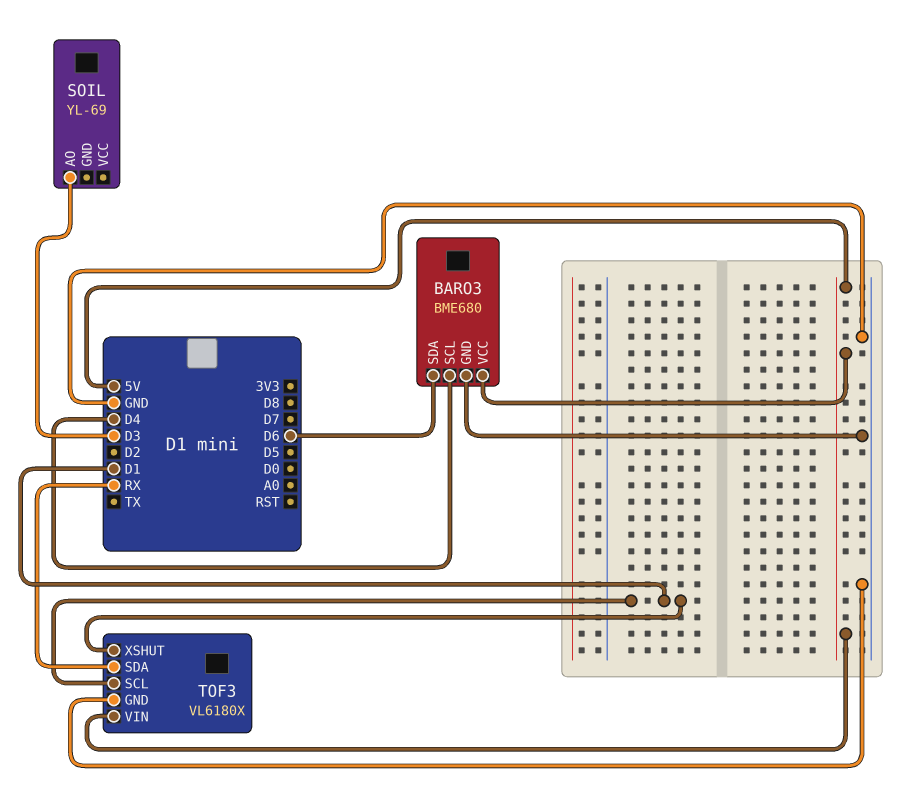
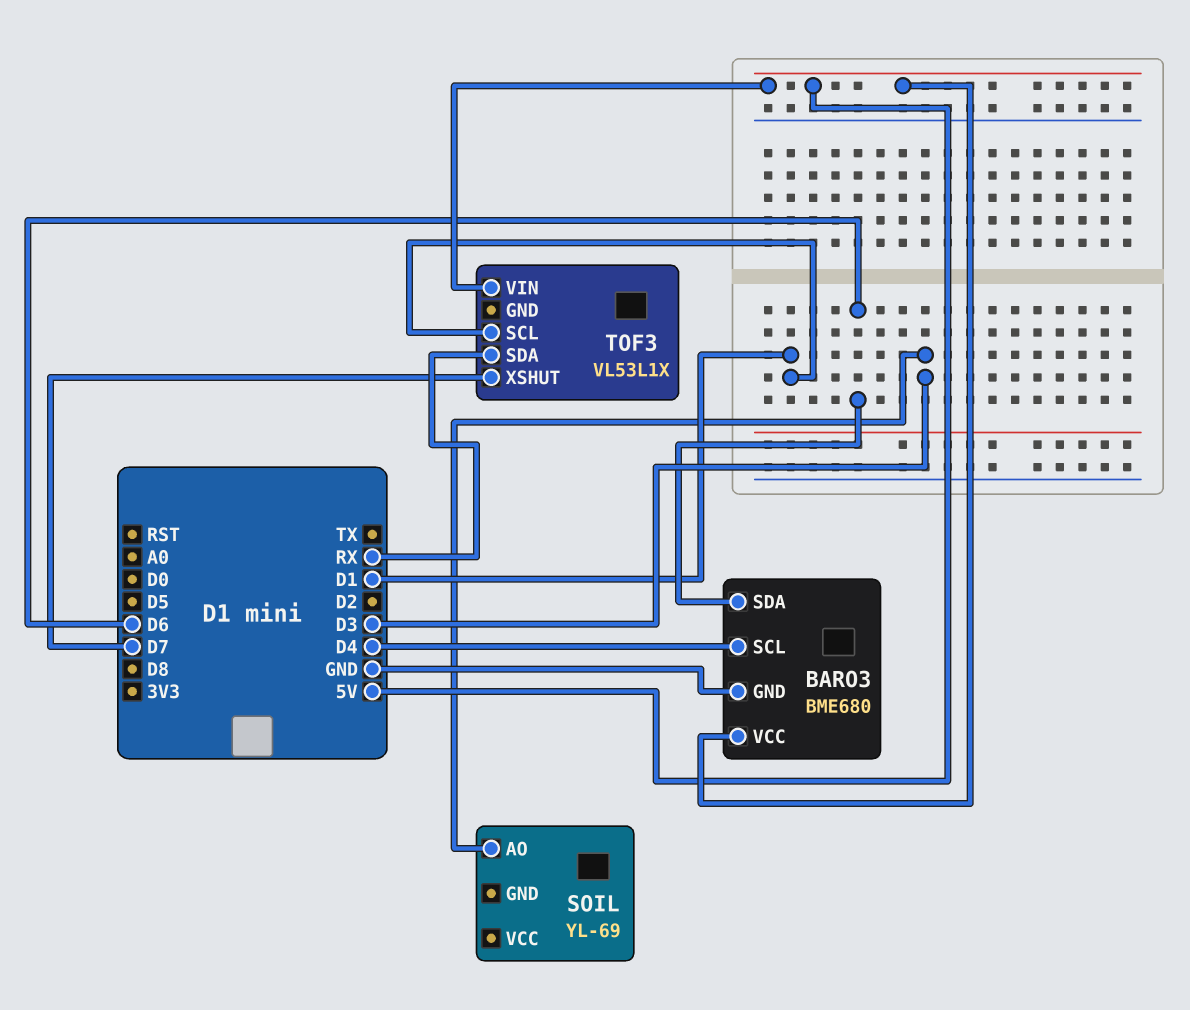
TOF3: VL6180X -> VL53L1X
TOF3 pin GND: GND -> none
TOF3 pin XSHUT: D1 -> D7

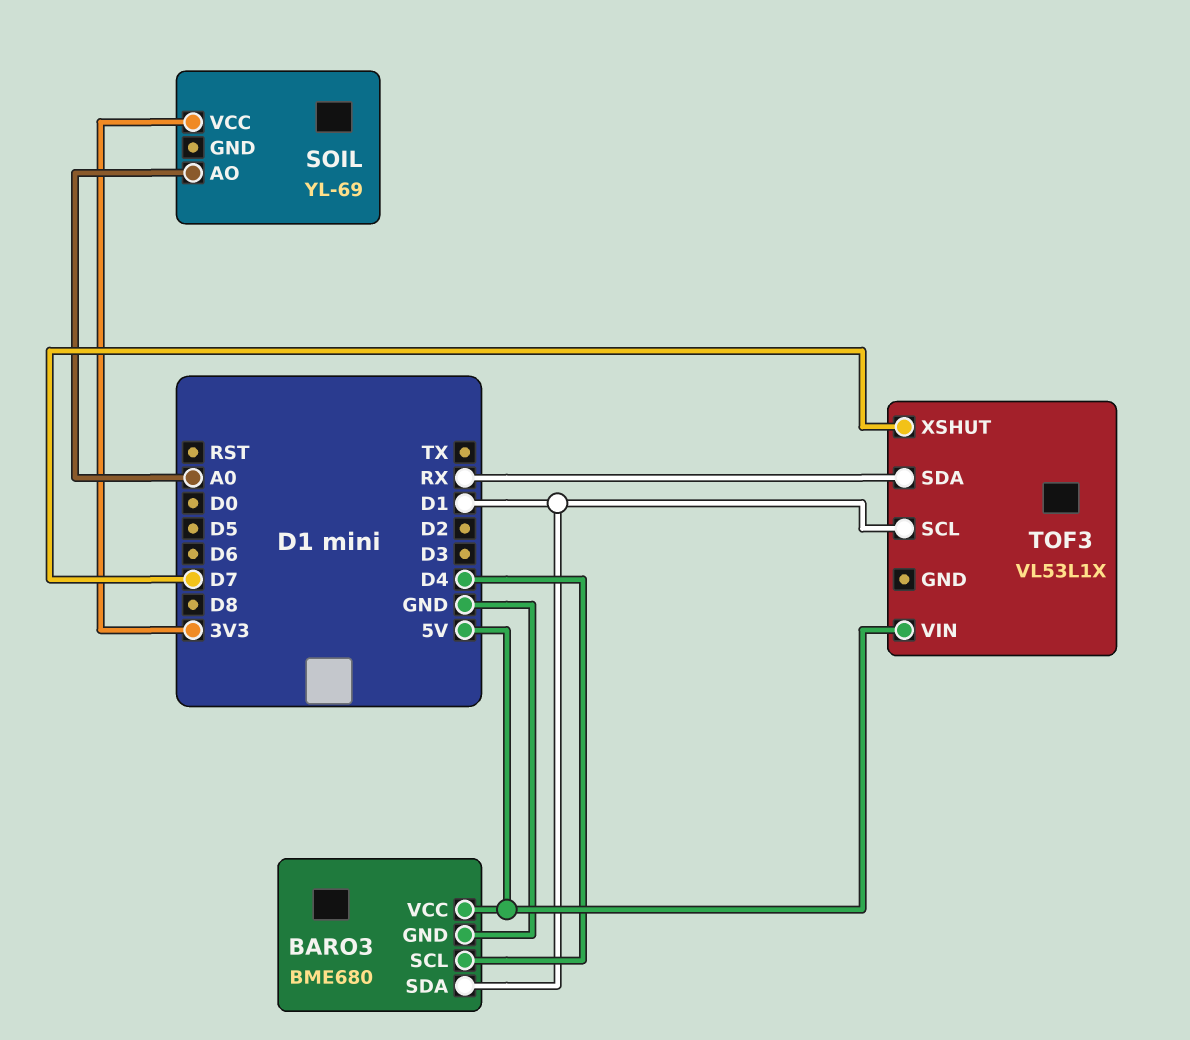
BARO3 pin SDA: D6 -> D1
SOIL pin AO: D3 -> A0
SOIL pin VCC: none -> 3V3

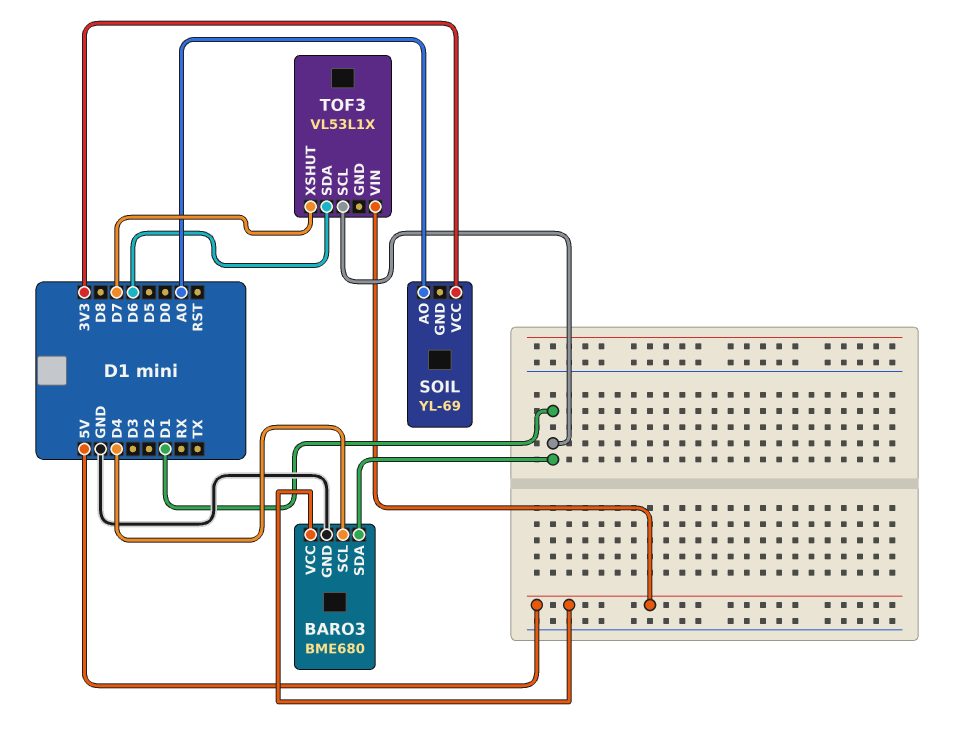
TOF3 pin SDA: RX -> D6

